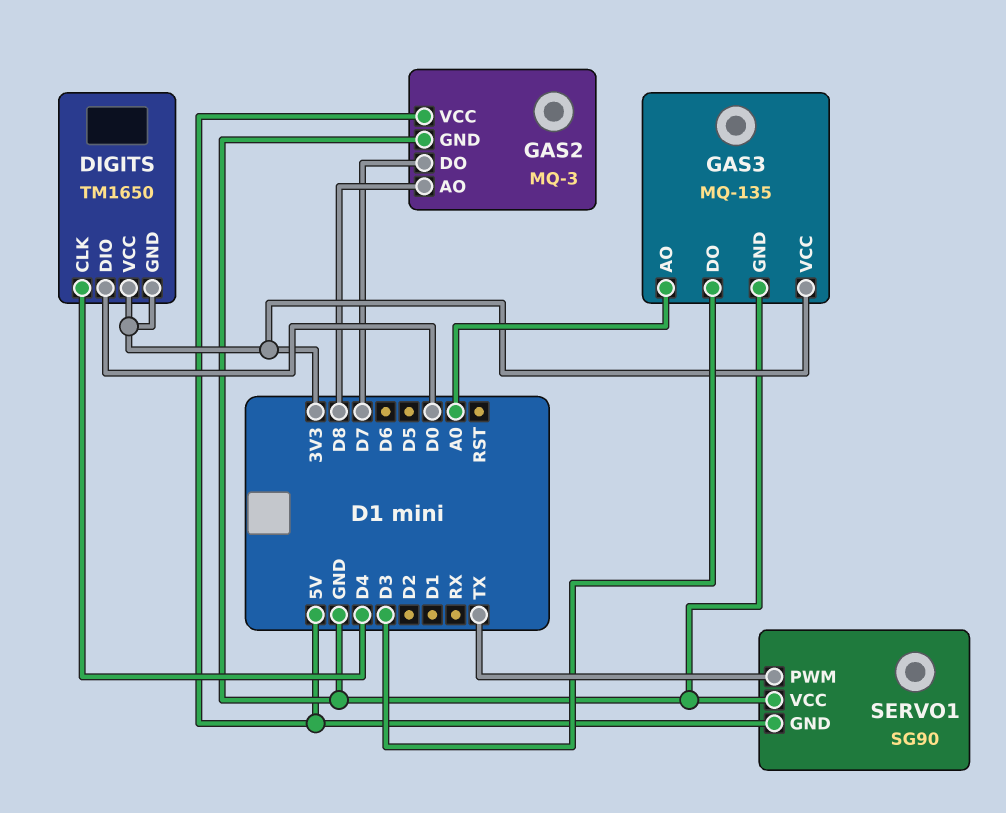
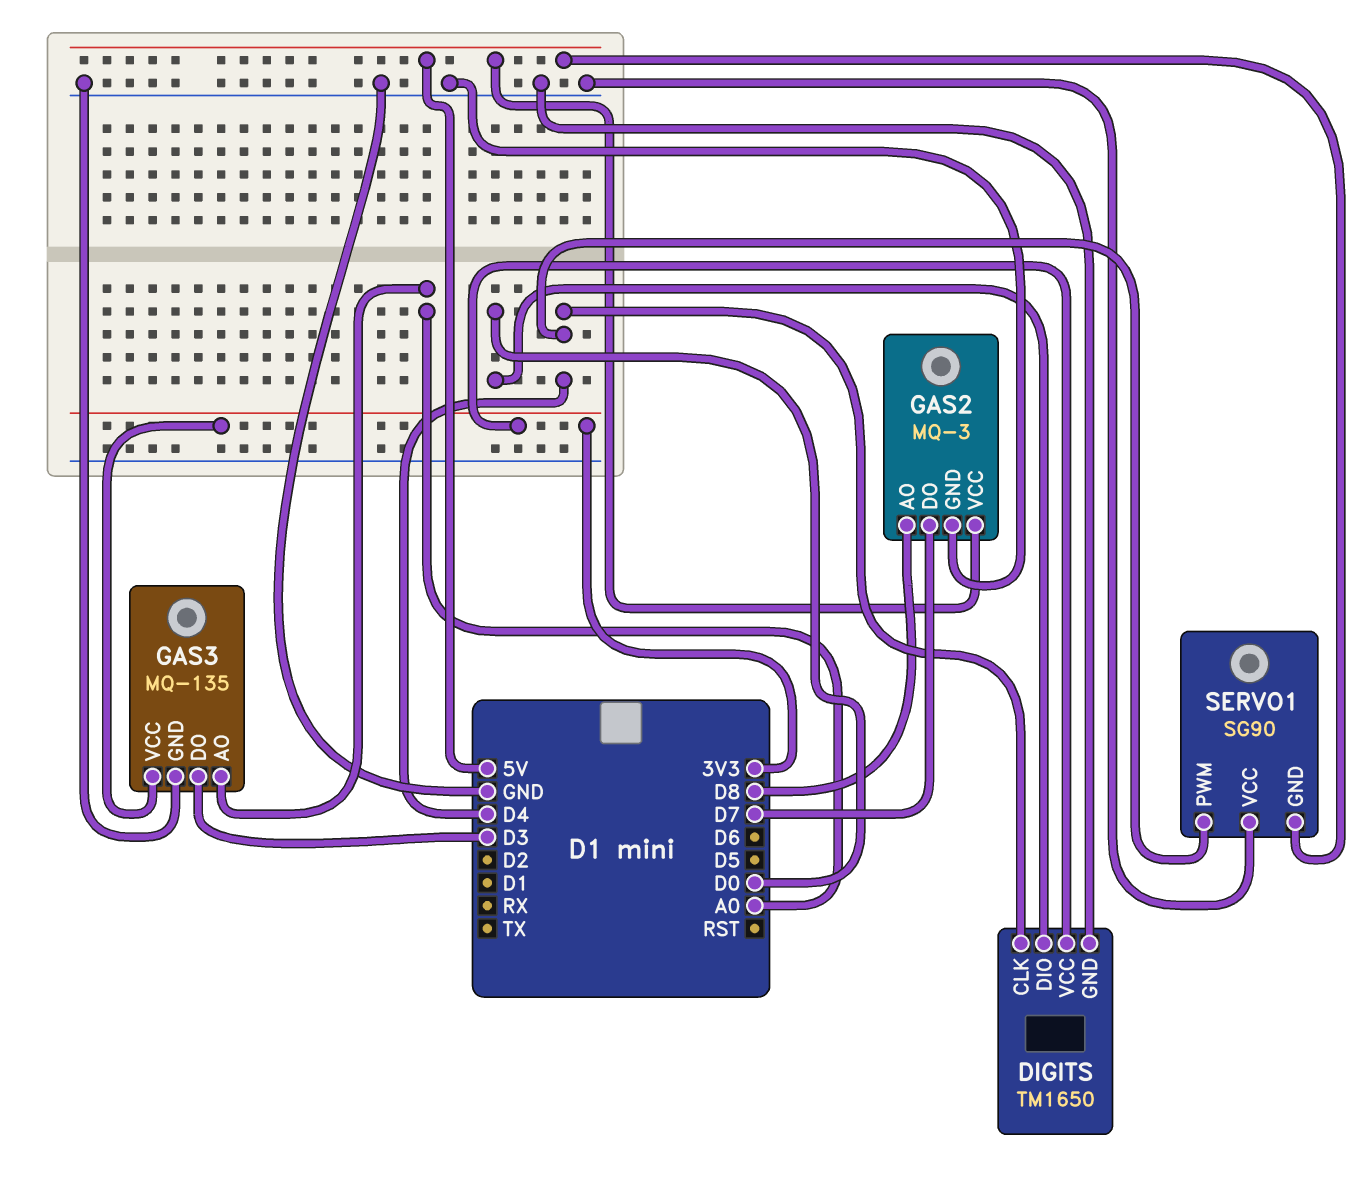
DIGITS pin GND: 3V3 -> GND
SERVO1 pin PWM: TX -> D4

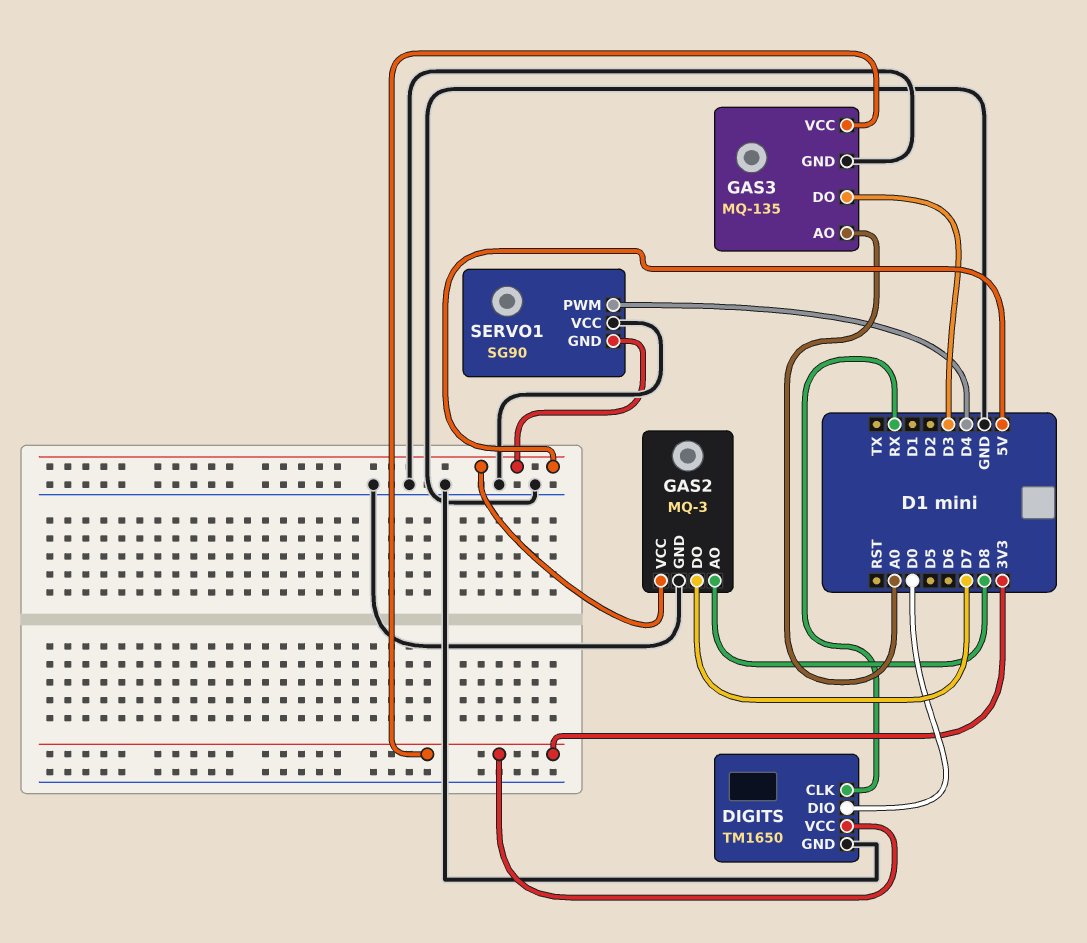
DIGITS pin CLK: D4 -> RX

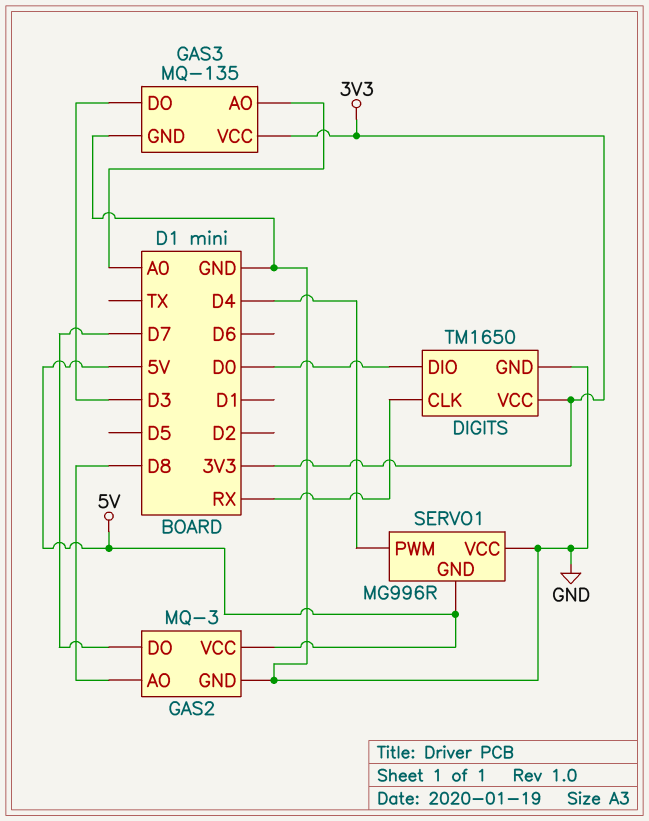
SERVO1: SG90 -> MG996R

